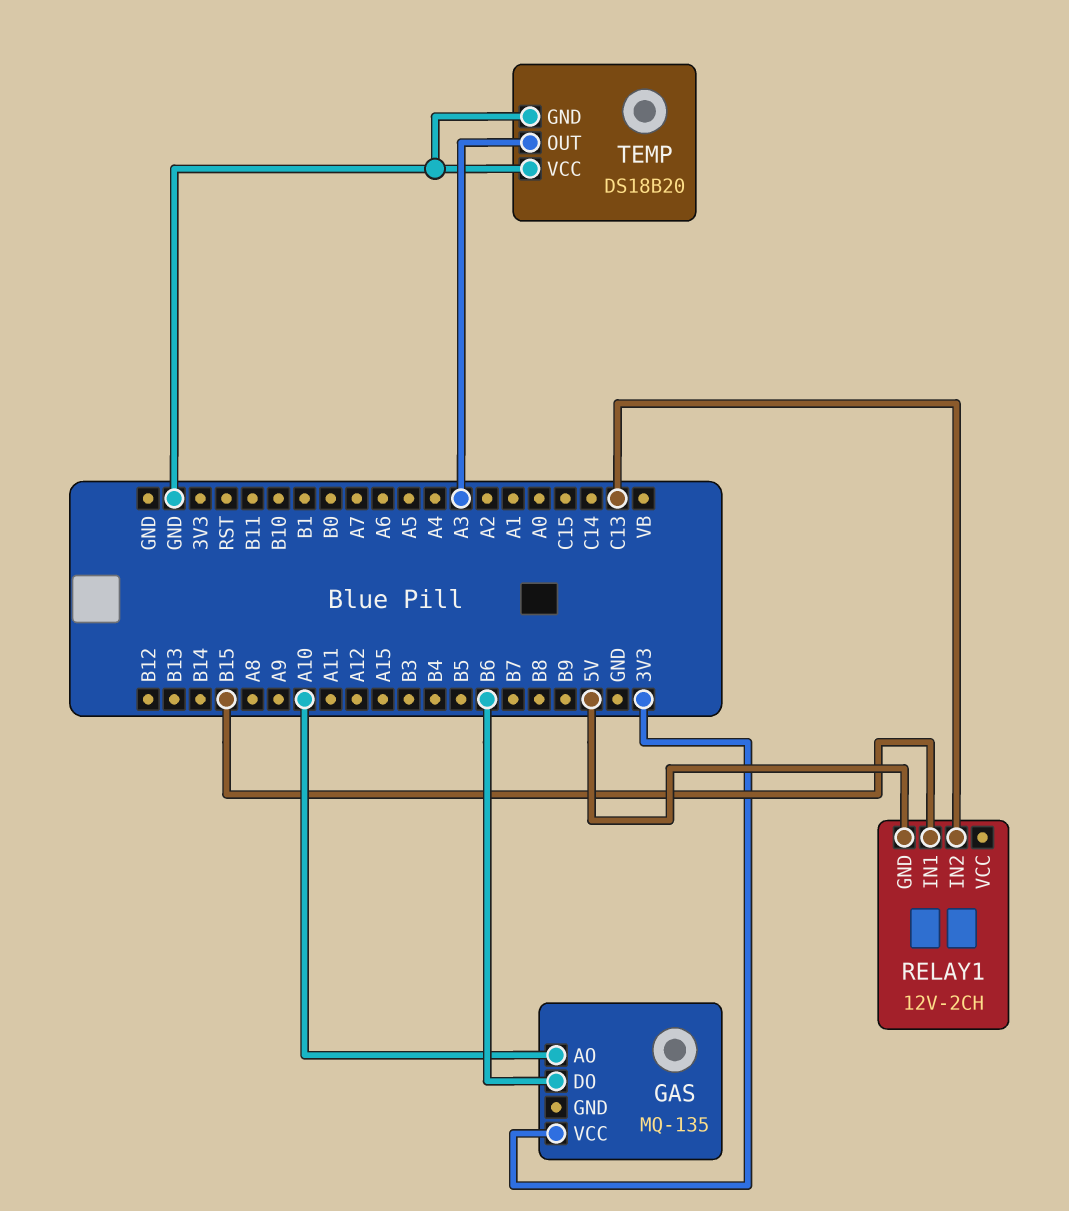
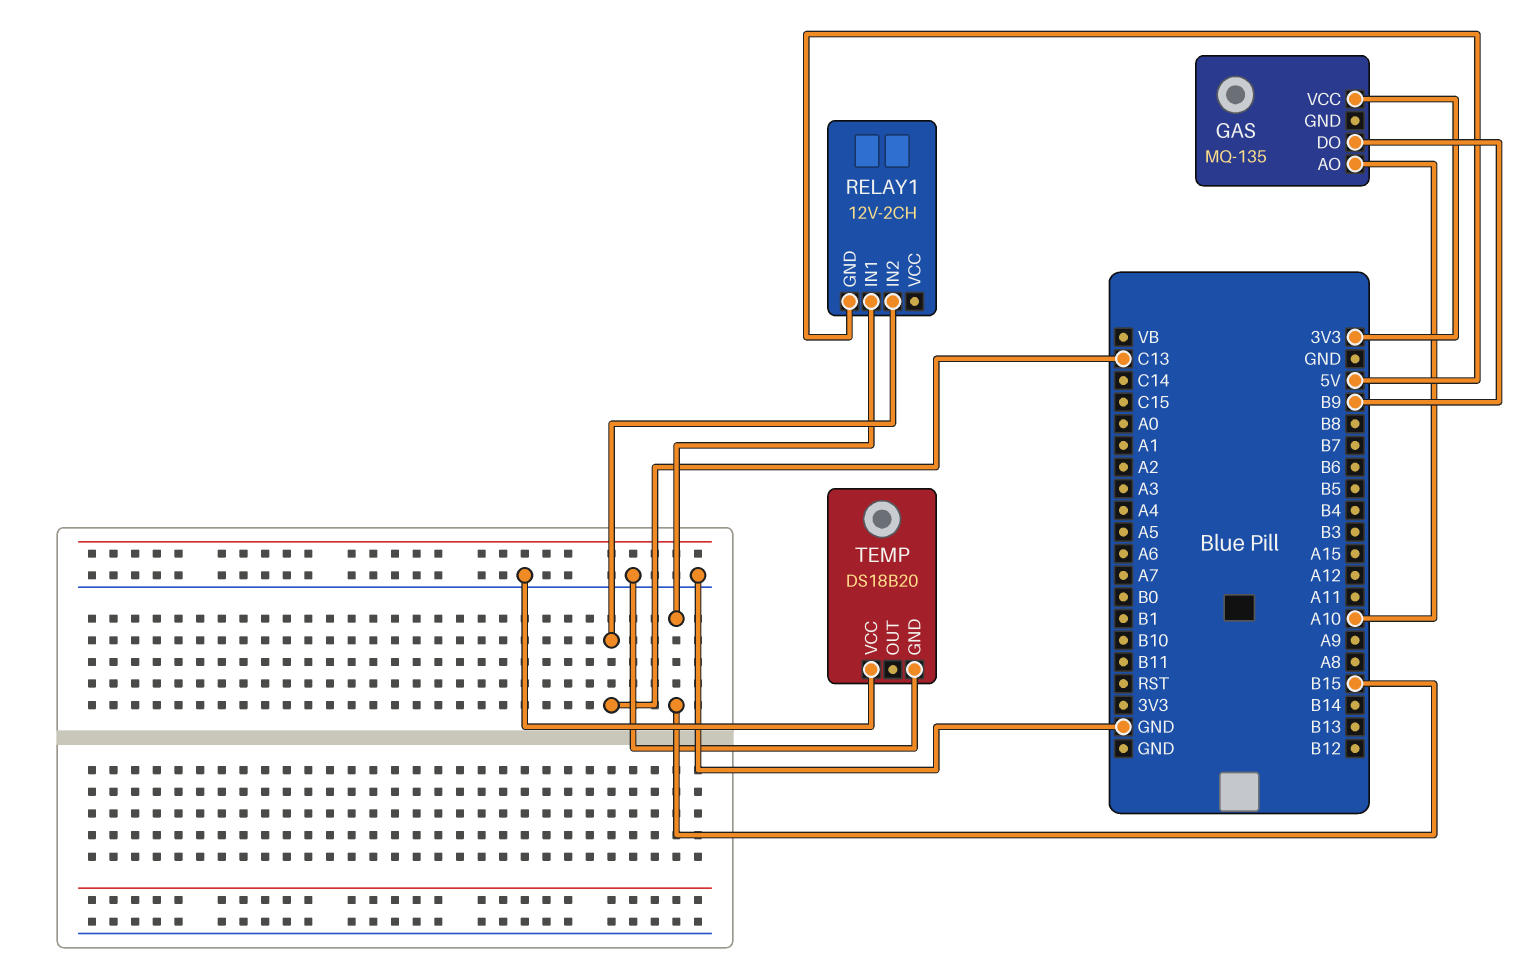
GAS pin DO: B6 -> B9
TEMP pin OUT: A3 -> none

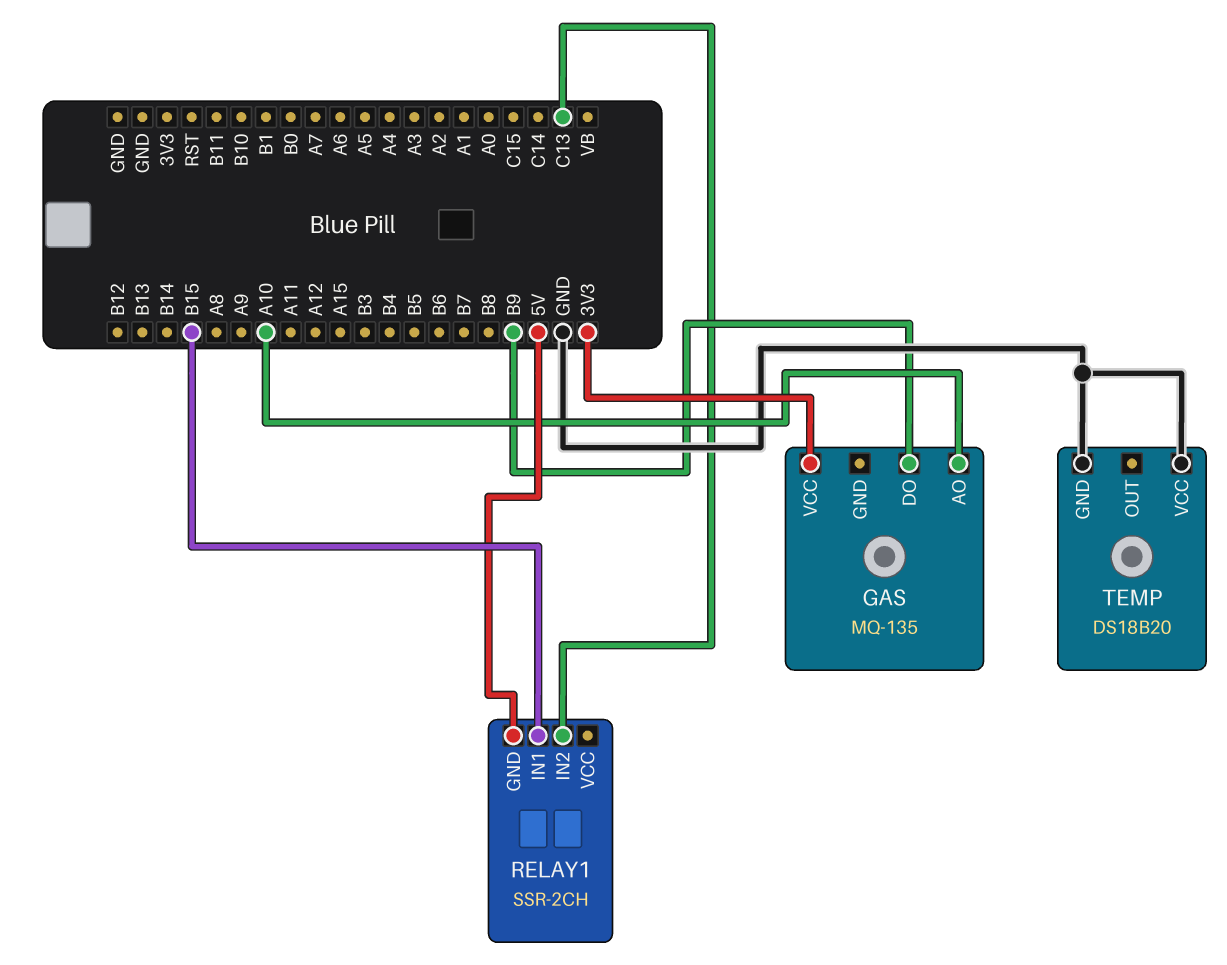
RELAY1: 12V-2CH -> SSR-2CH

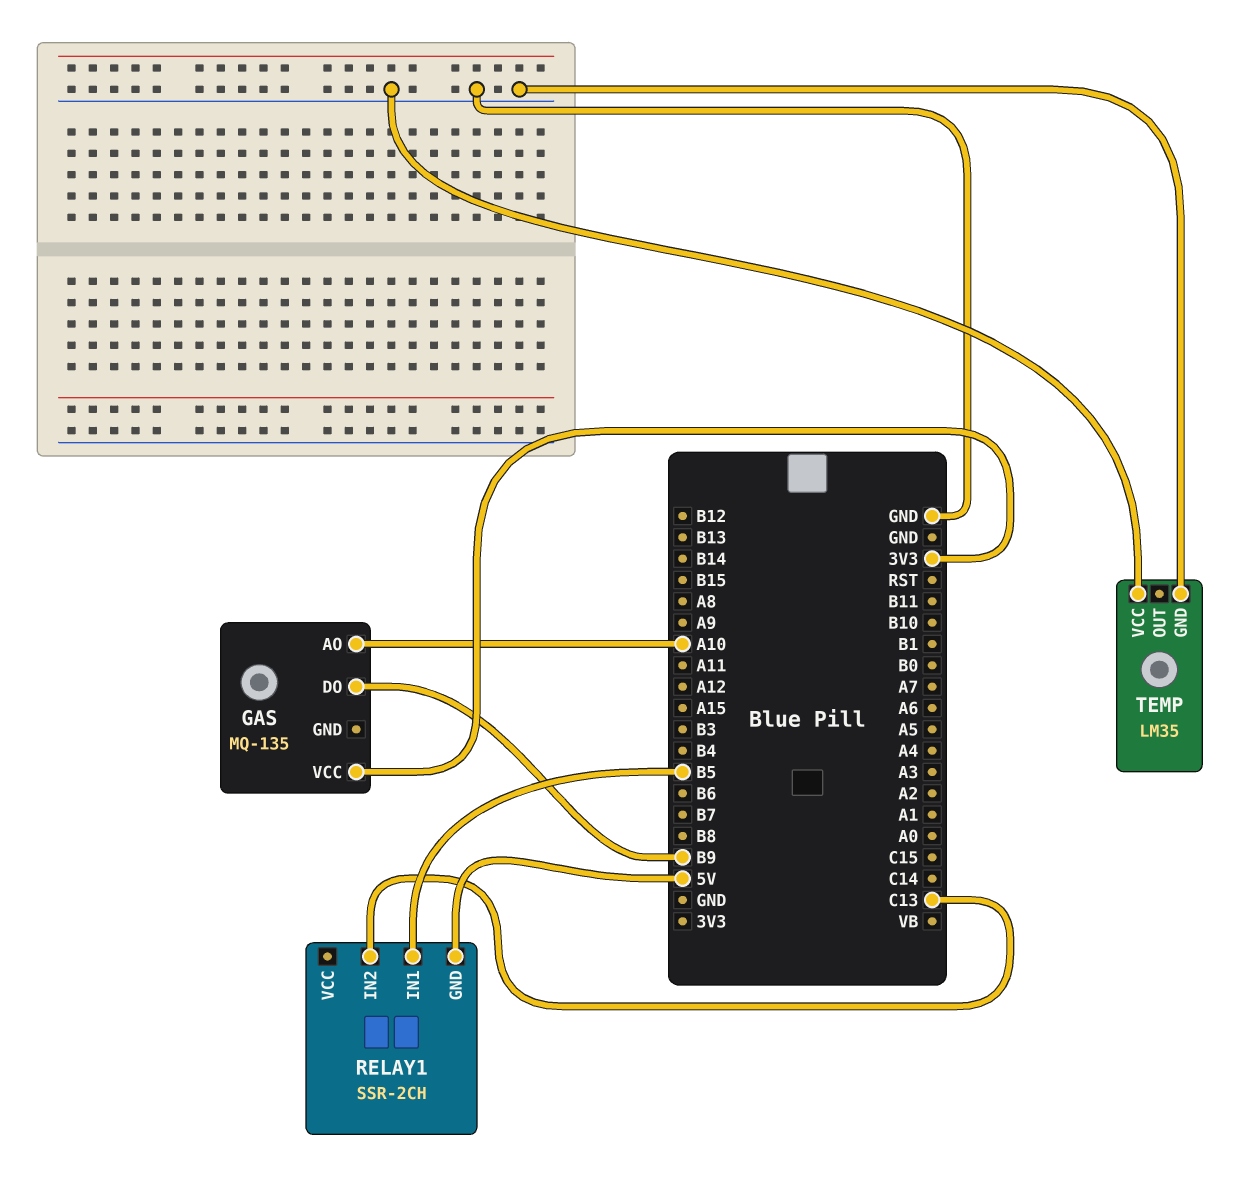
RELAY1 pin IN1: B15 -> B5
TEMP: DS18B20 -> LM35

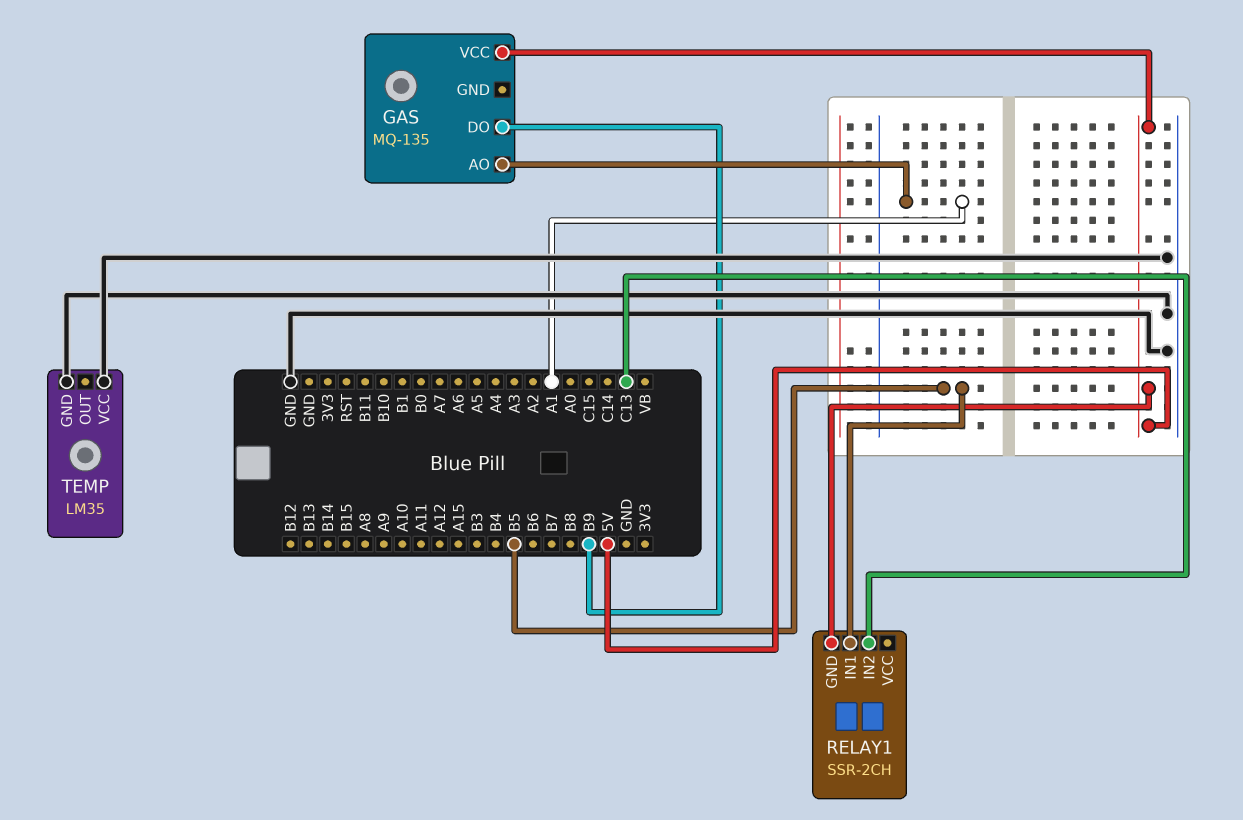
GAS pin AO: A10 -> A1
GAS pin VCC: 3V3 -> 5V

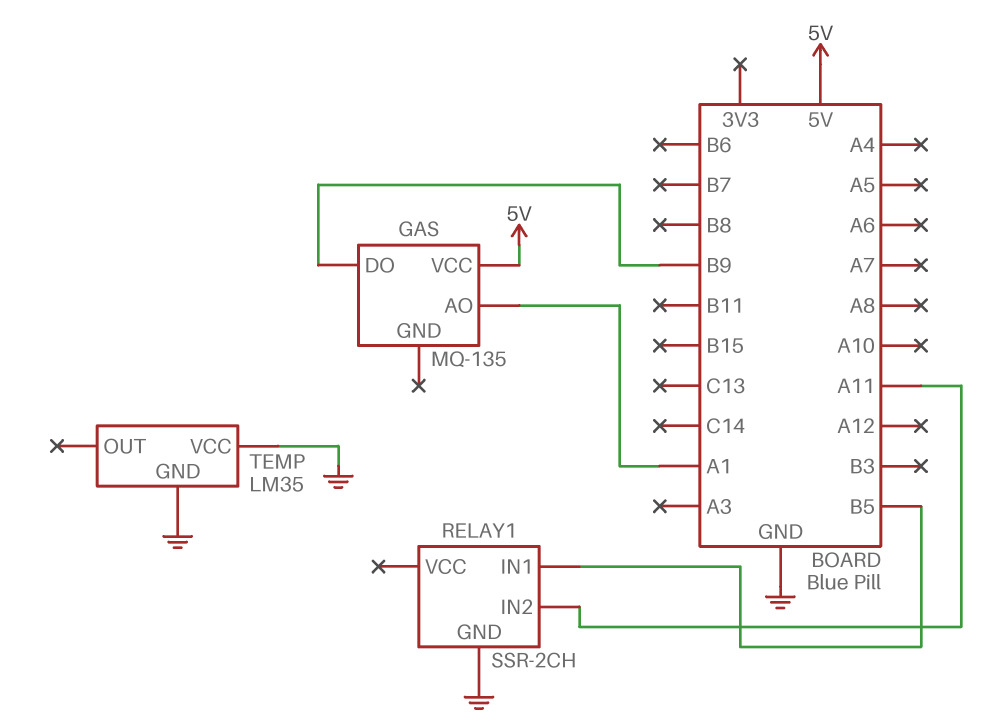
RELAY1 pin GND: 5V -> GND
RELAY1 pin IN2: C13 -> A11

